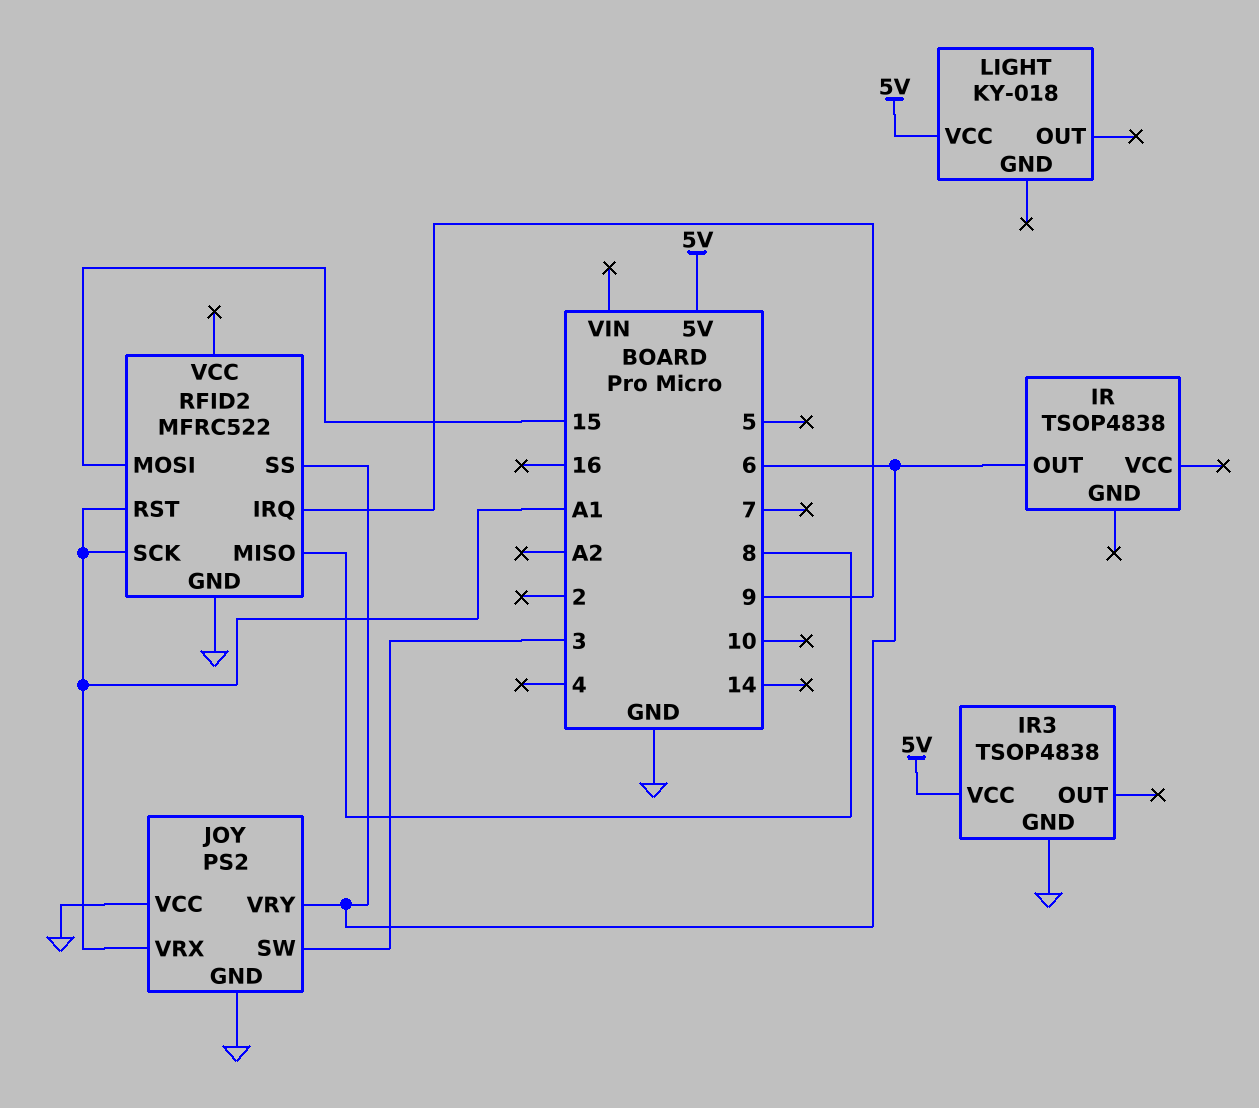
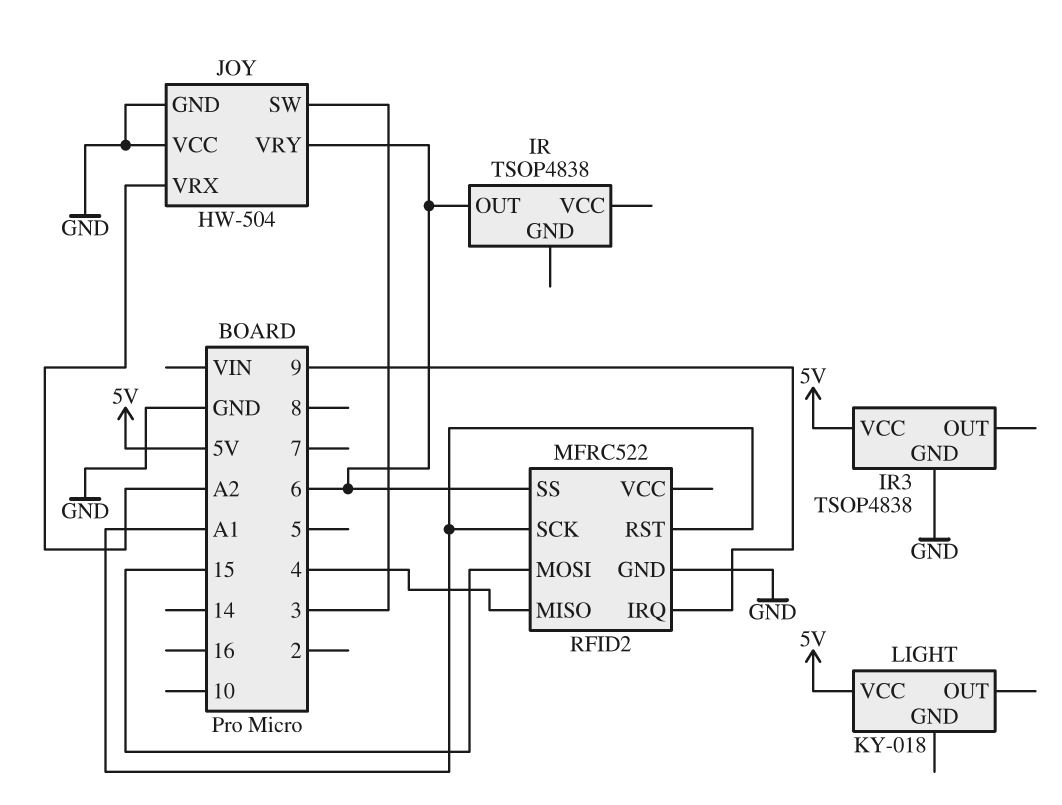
JOY: PS2 -> HW-504
JOY pin VRX: A1 -> A2
RFID2 pin MISO: 8 -> 4

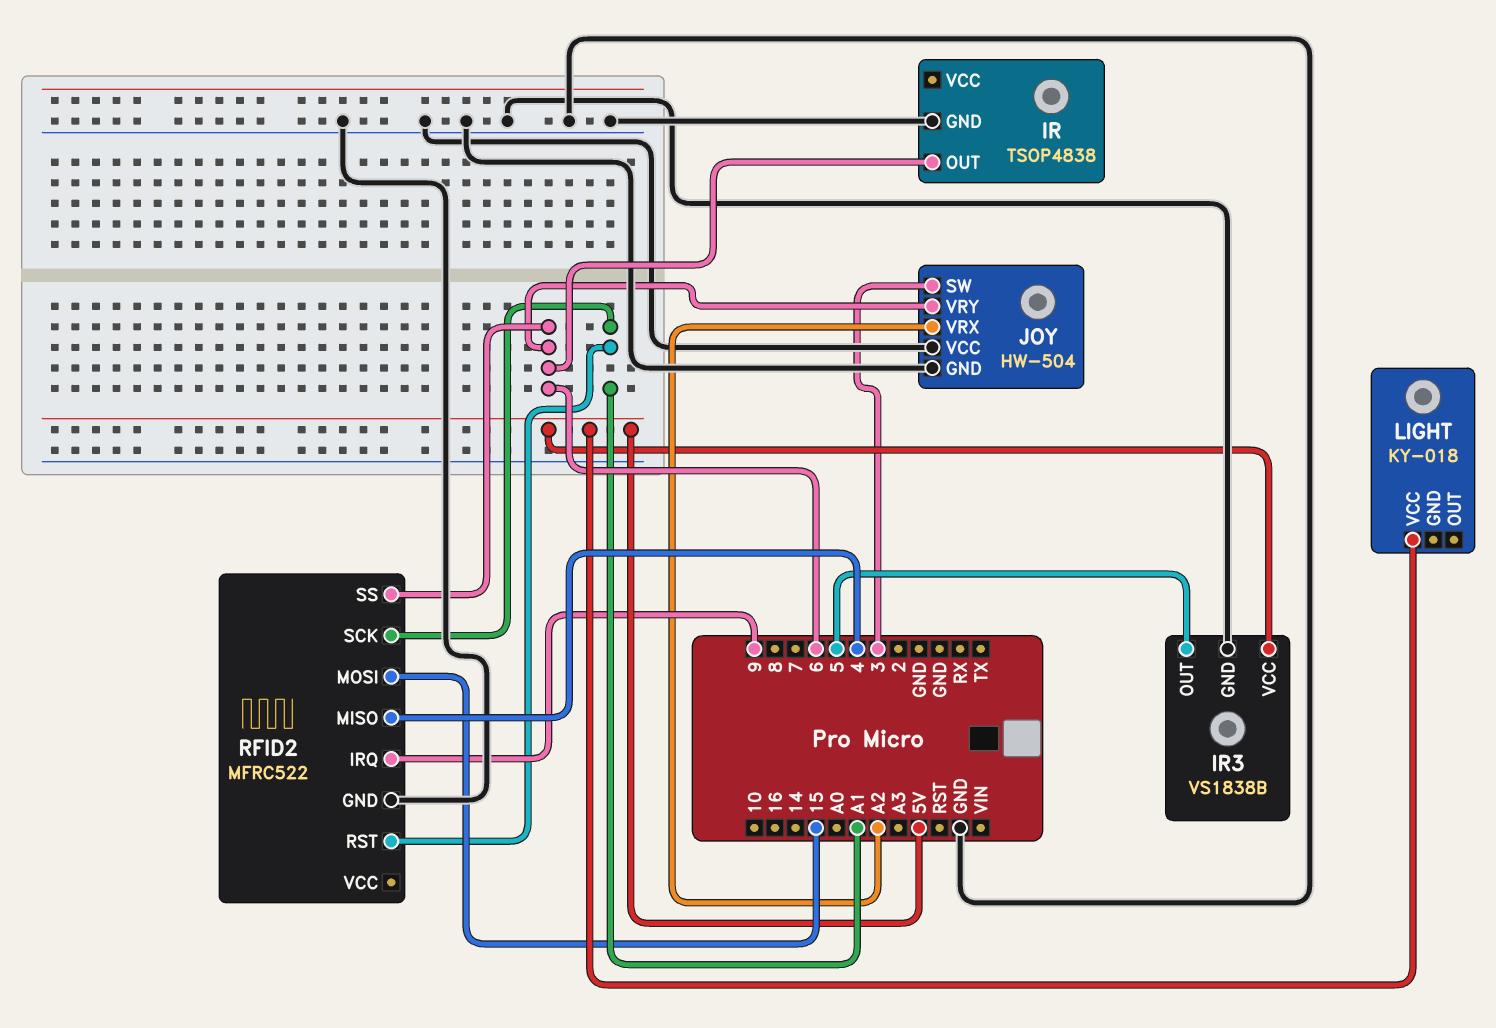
IR pin GND: none -> GND
IR3: TSOP4838 -> VS1838B
IR3 pin OUT: none -> 5

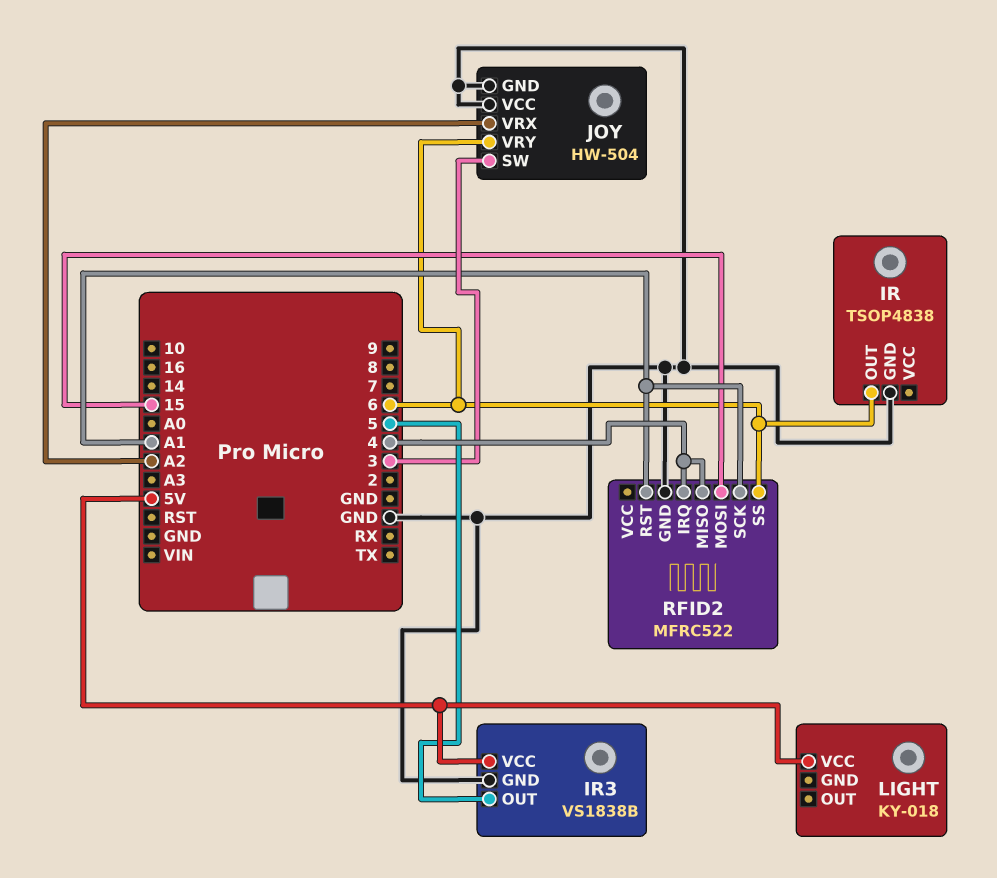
RFID2 pin IRQ: 9 -> 4

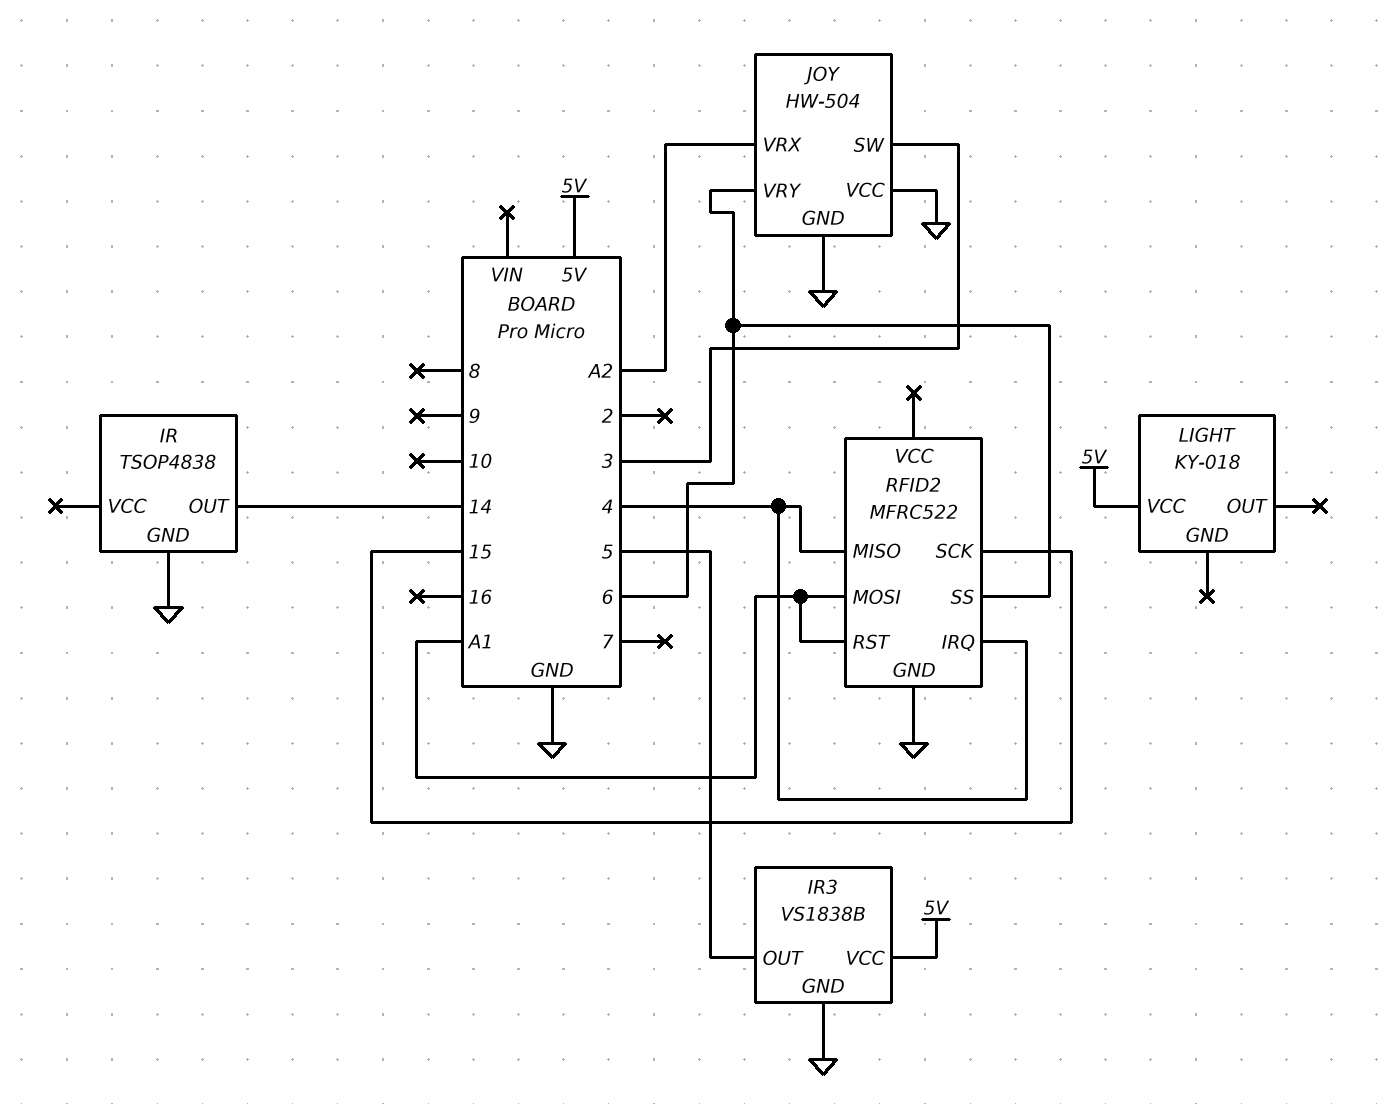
IR pin OUT: 6 -> 14
RFID2 pin MOSI: 15 -> A1
RFID2 pin SCK: A1 -> 15

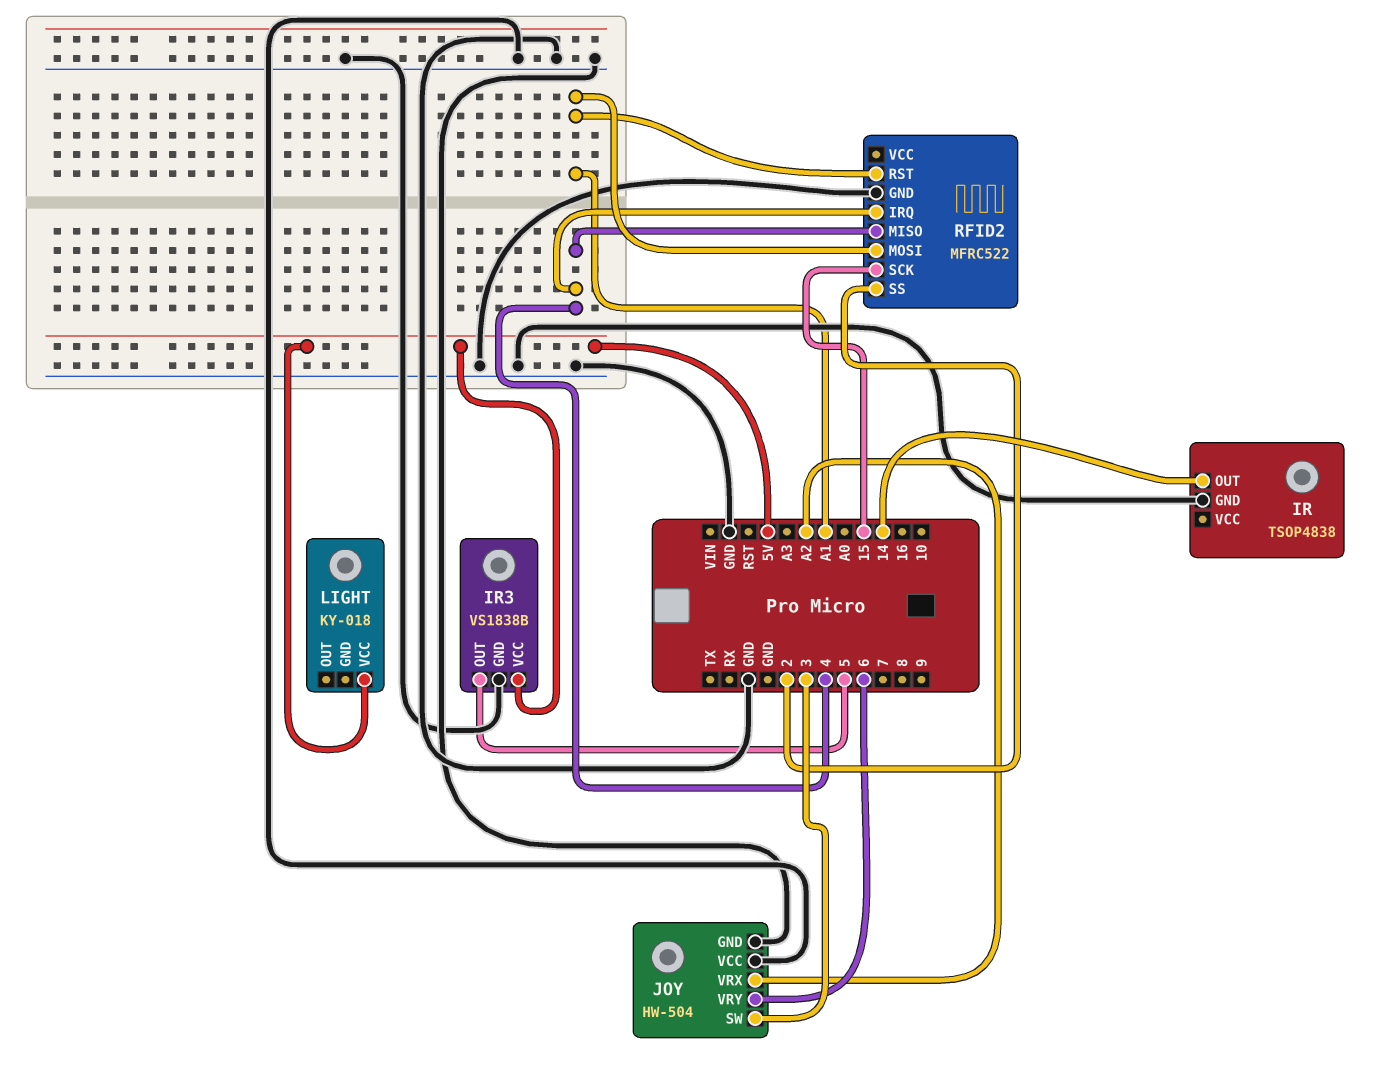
RFID2 pin SS: 6 -> 2

